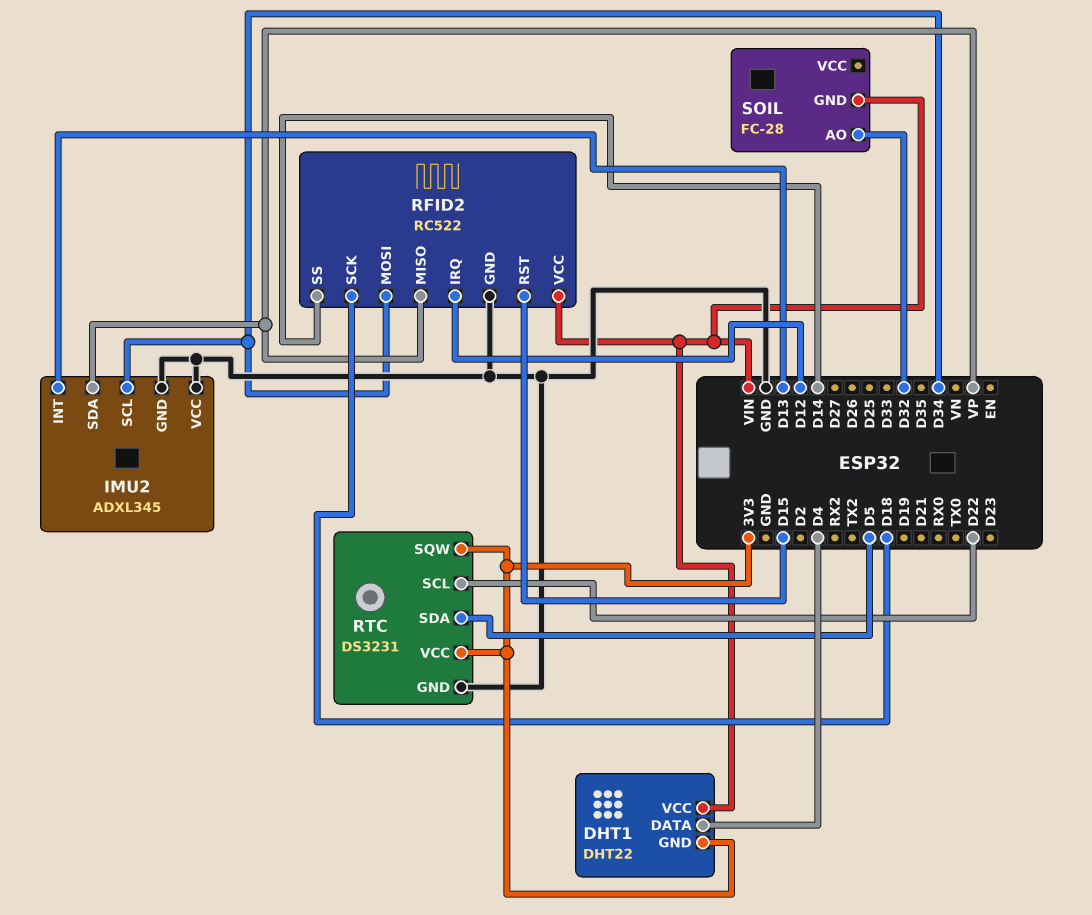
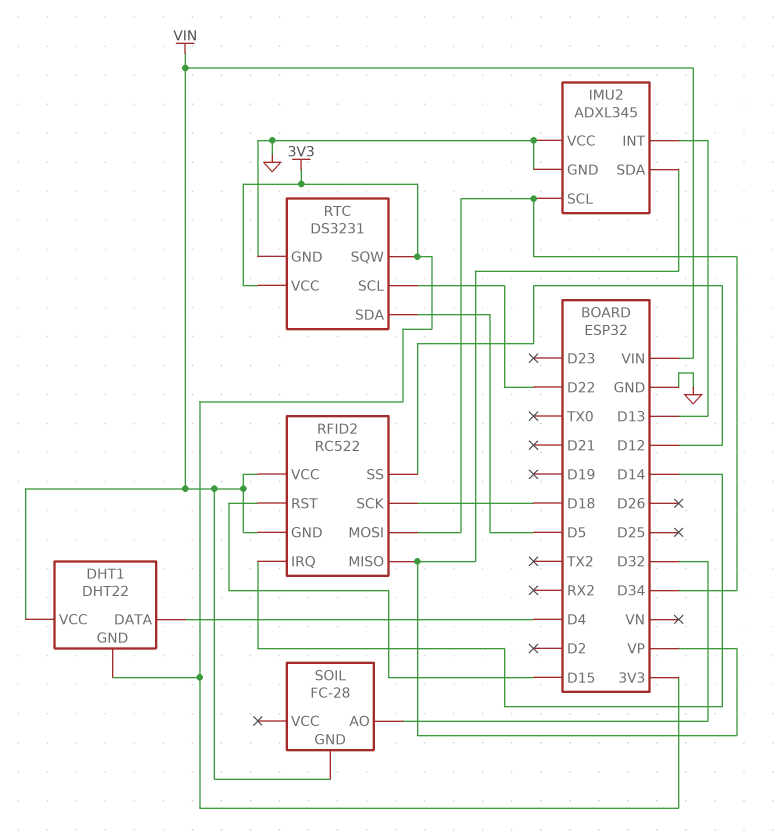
RFID2 pin GND: GND -> VIN
RFID2 pin IRQ: D12 -> D14
RFID2 pin SS: D14 -> D12

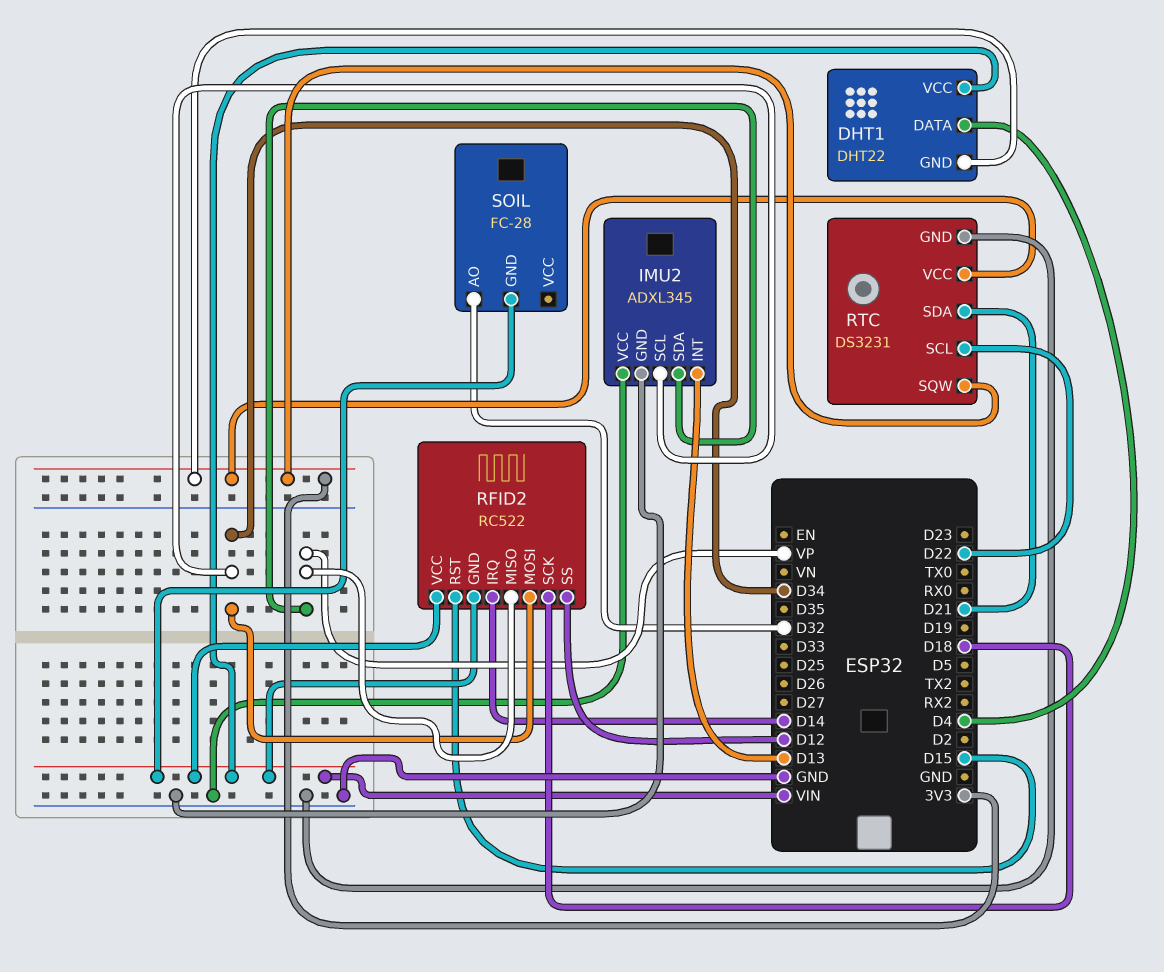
RTC pin SDA: D5 -> D21

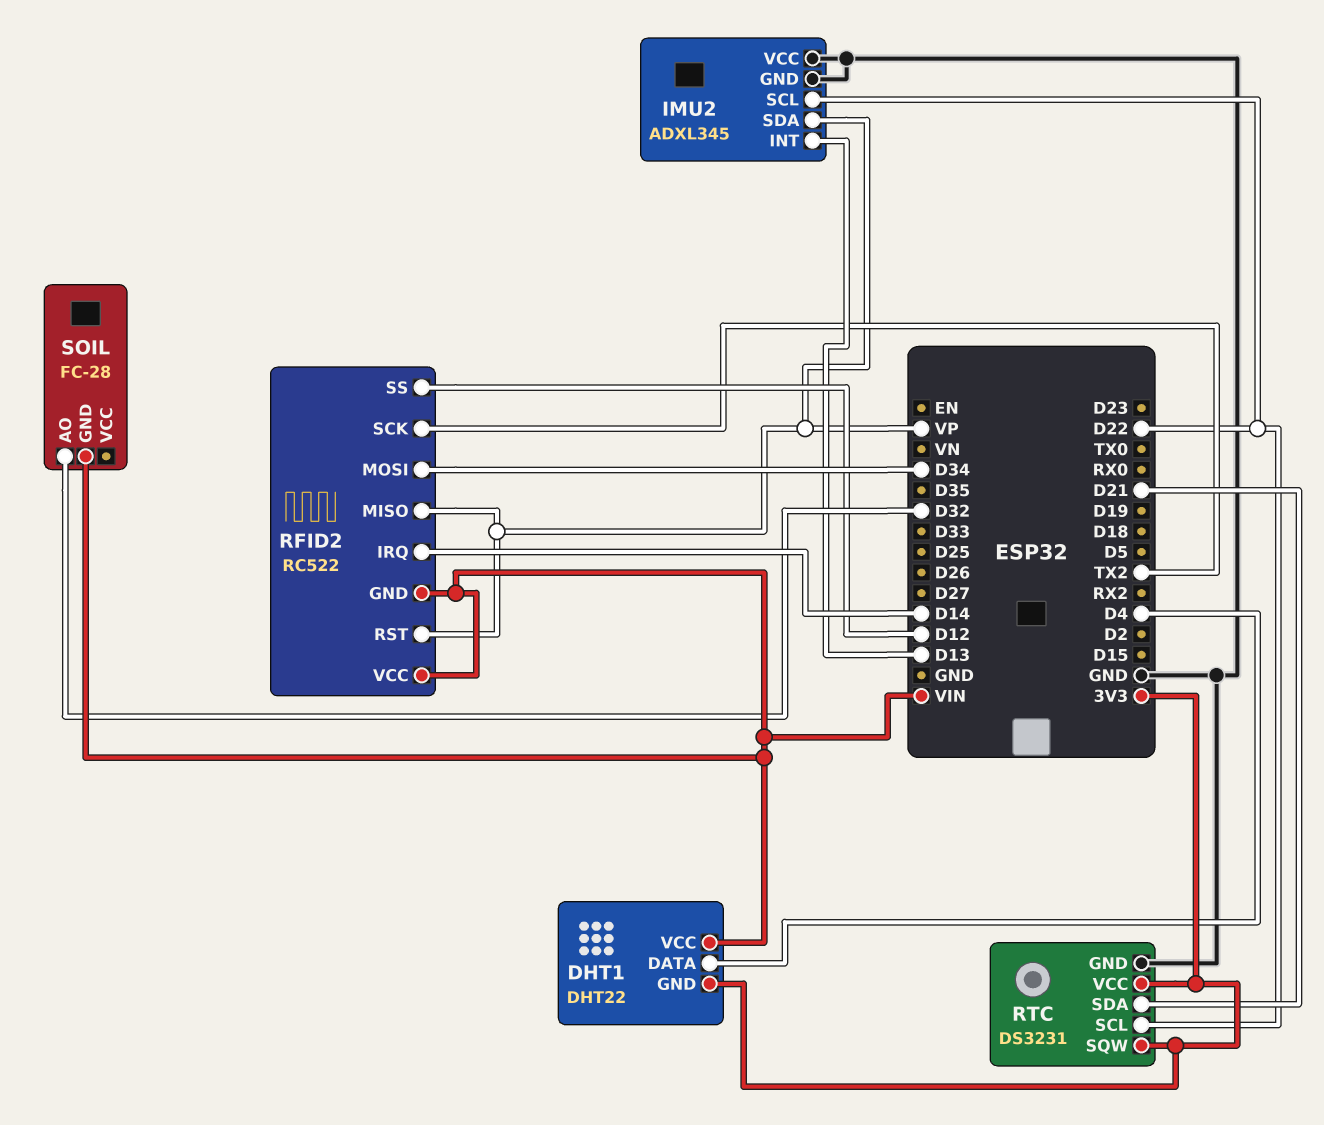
IMU2 pin SCL: D34 -> D22
RFID2 pin RST: D15 -> VP
RFID2 pin SCK: D18 -> TX2

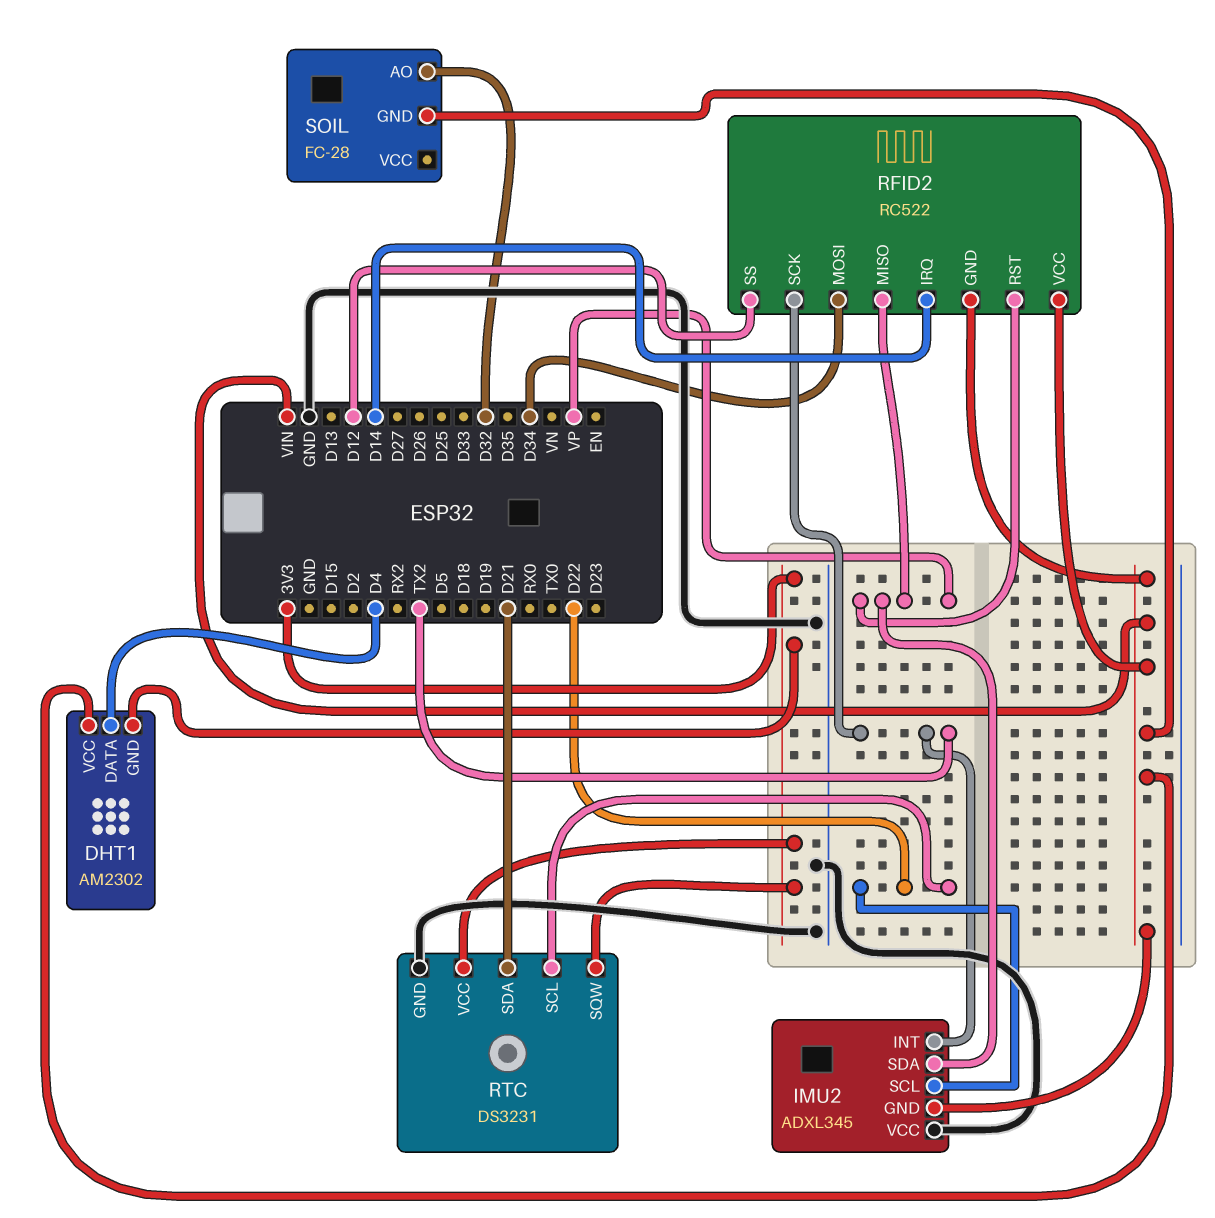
DHT1: DHT22 -> AM2302
IMU2 pin GND: GND -> VIN
IMU2 pin INT: D13 -> TX2

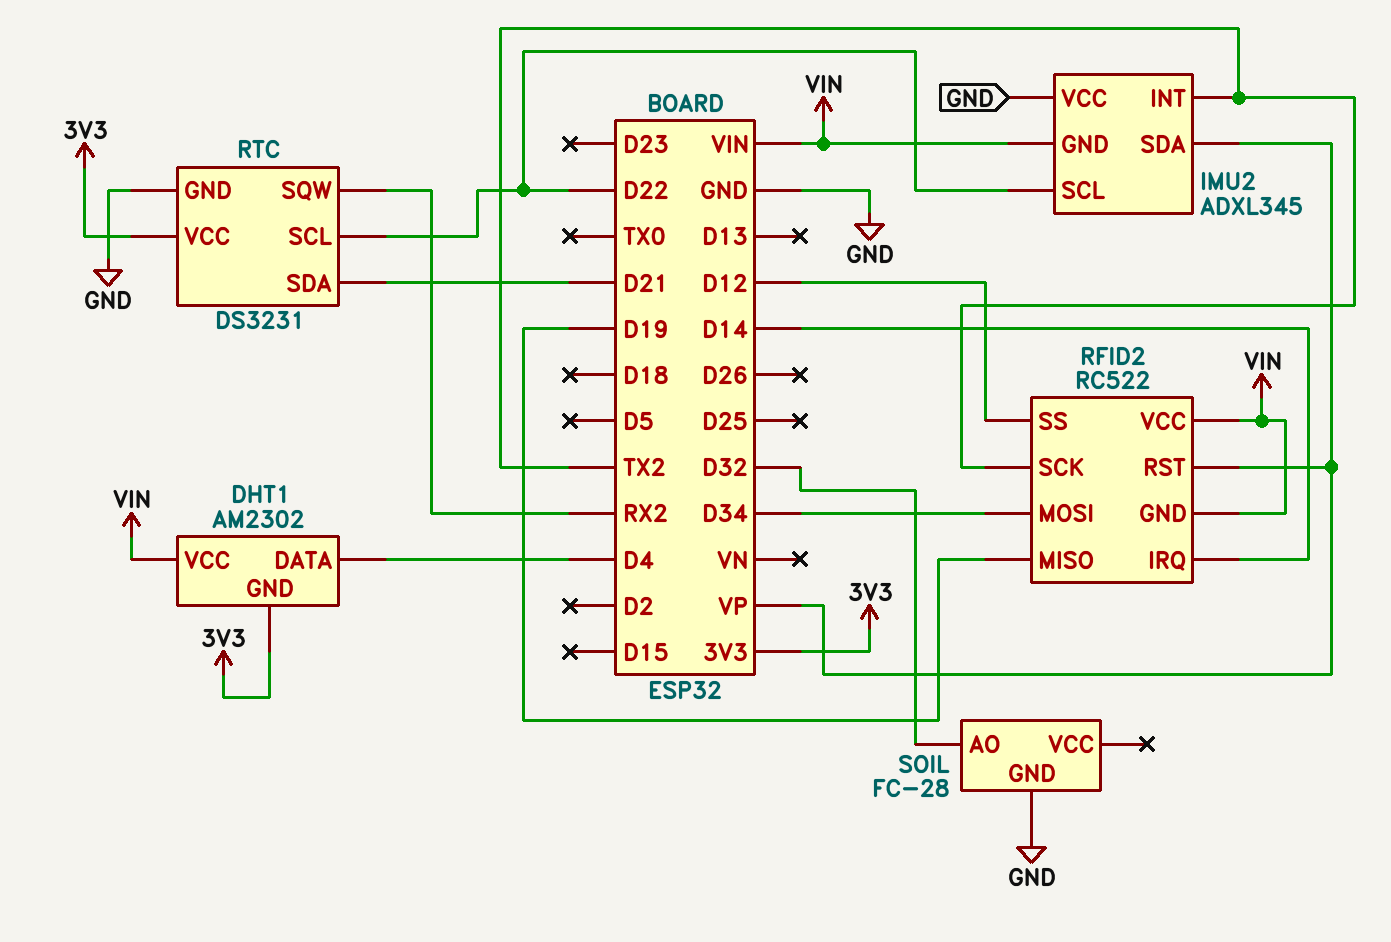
RFID2 pin MISO: VP -> D19
RTC pin SQW: 3V3 -> RX2
SOIL pin GND: VIN -> GND

